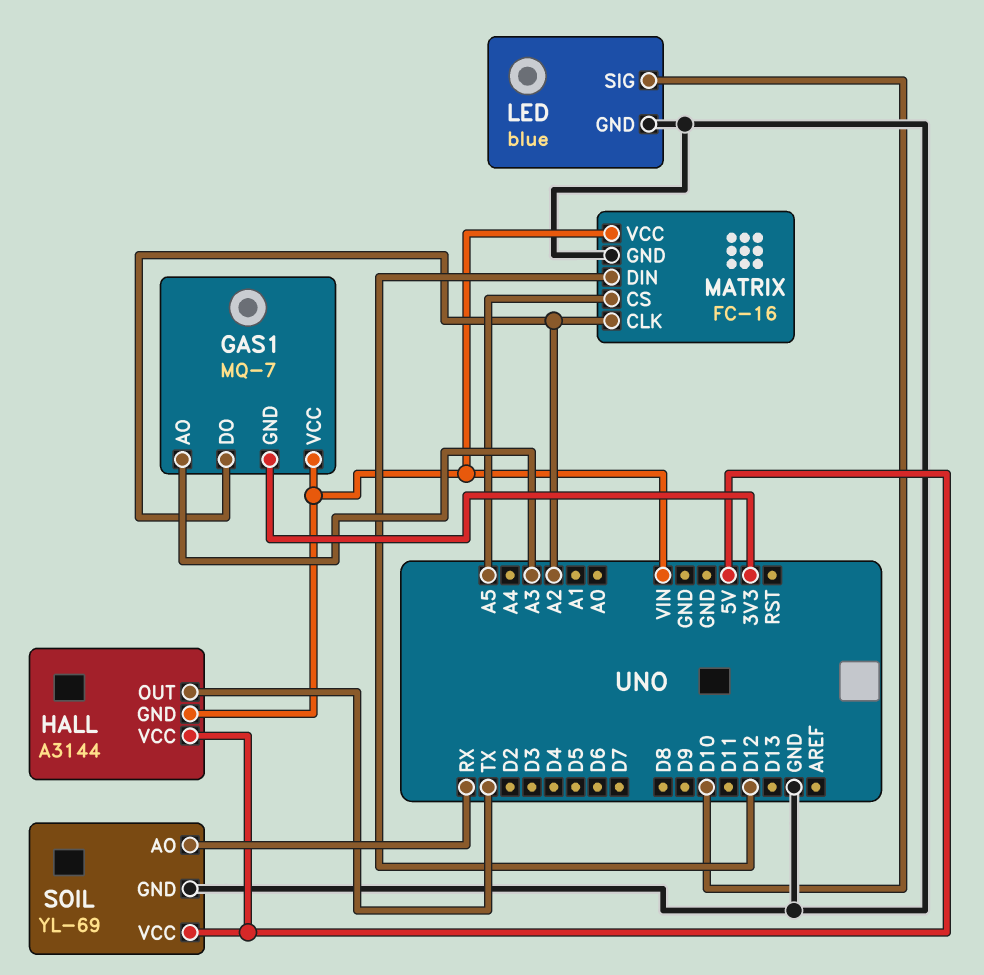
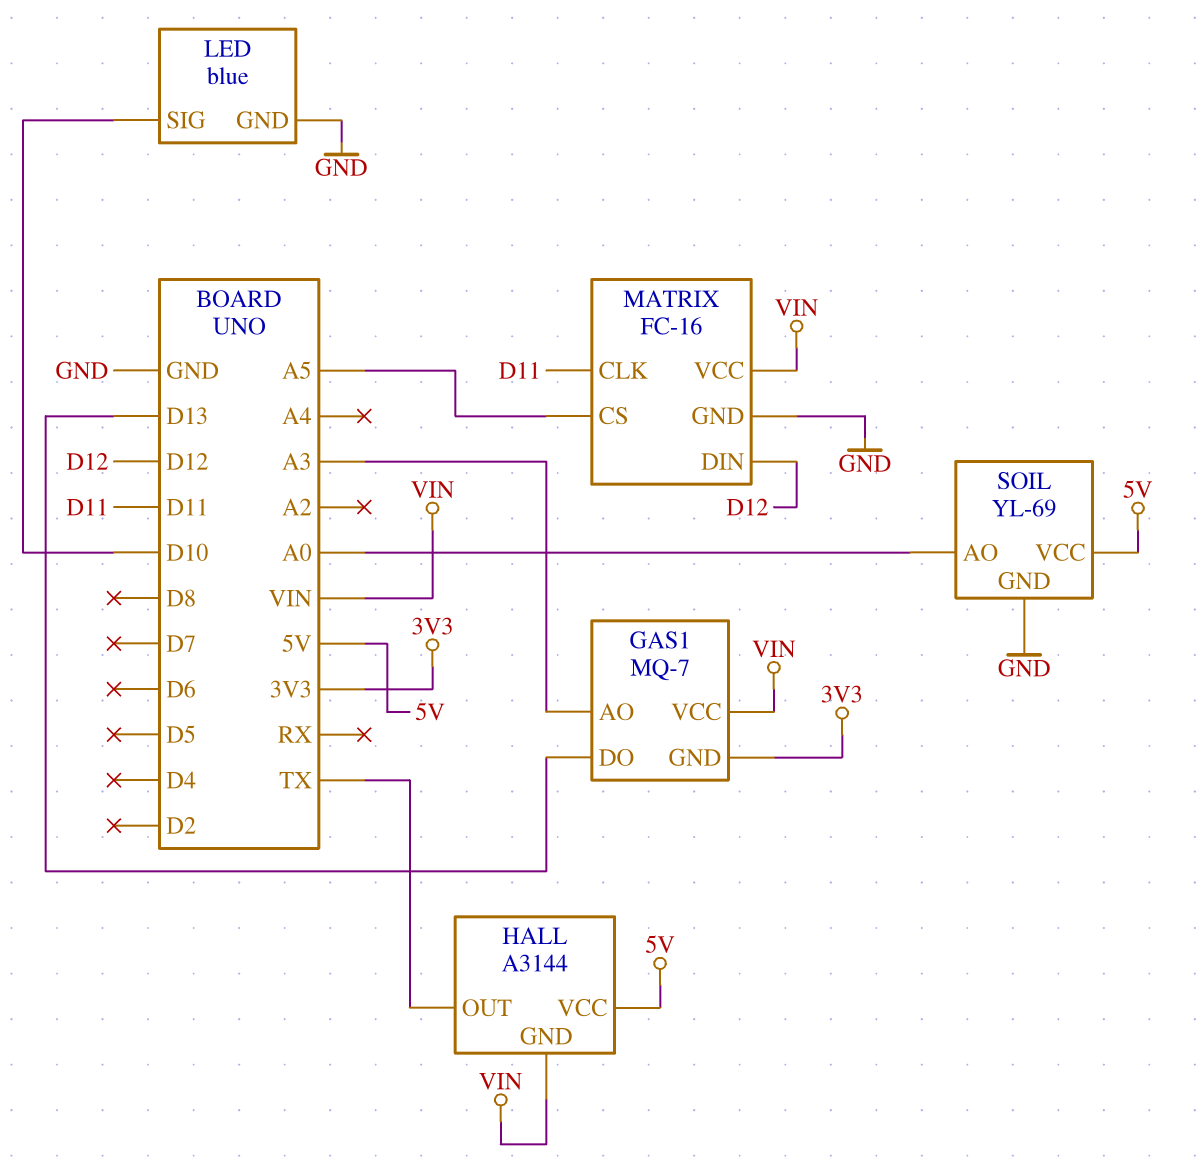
GAS1 pin DO: A2 -> D13
MATRIX pin CLK: A2 -> D11
SOIL pin AO: RX -> A0

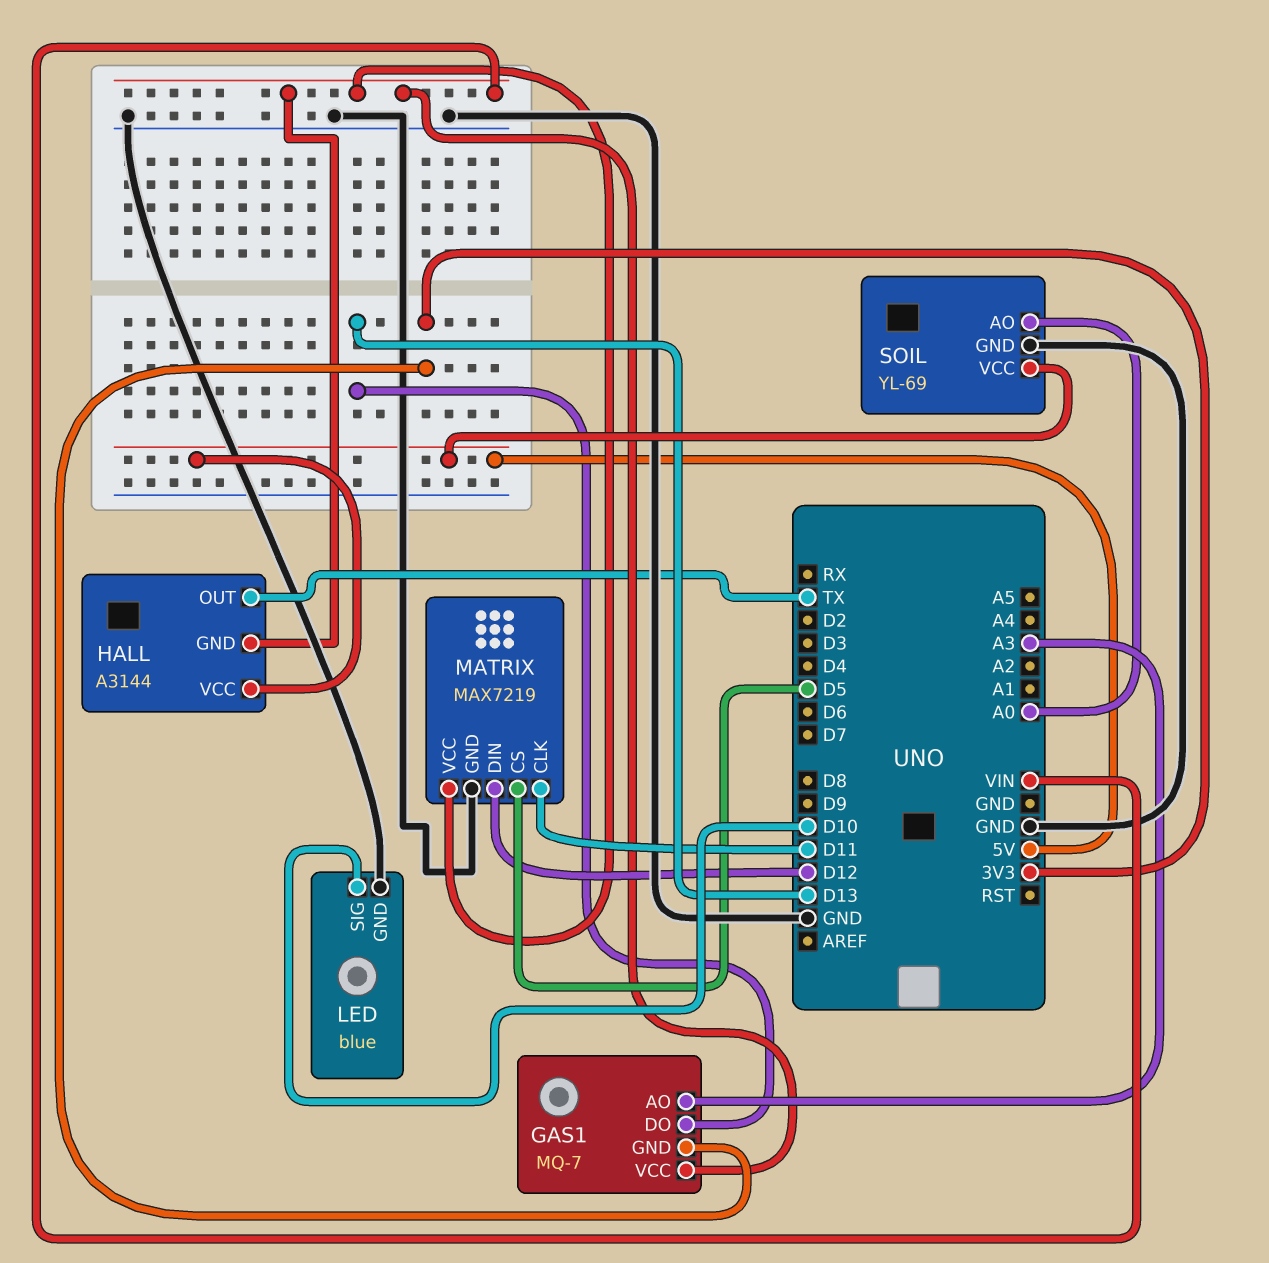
MATRIX: FC-16 -> MAX7219
MATRIX pin CS: A5 -> D5

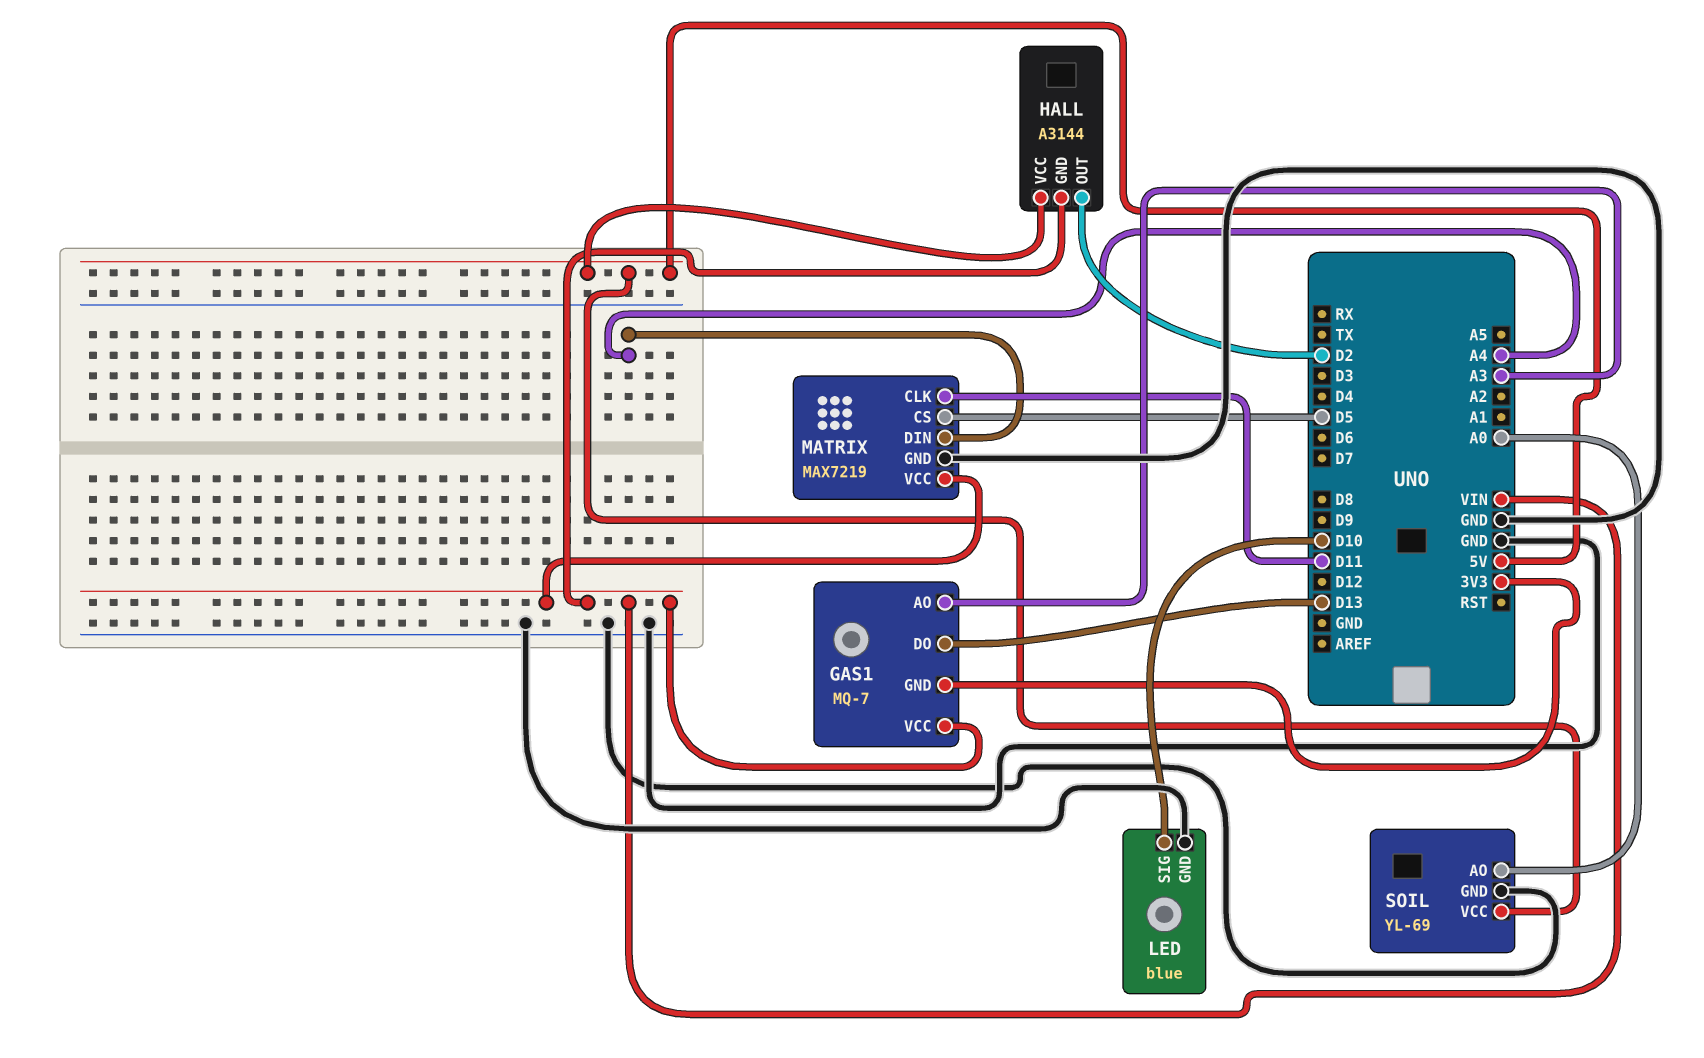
HALL pin OUT: TX -> D2
MATRIX pin DIN: D12 -> A4

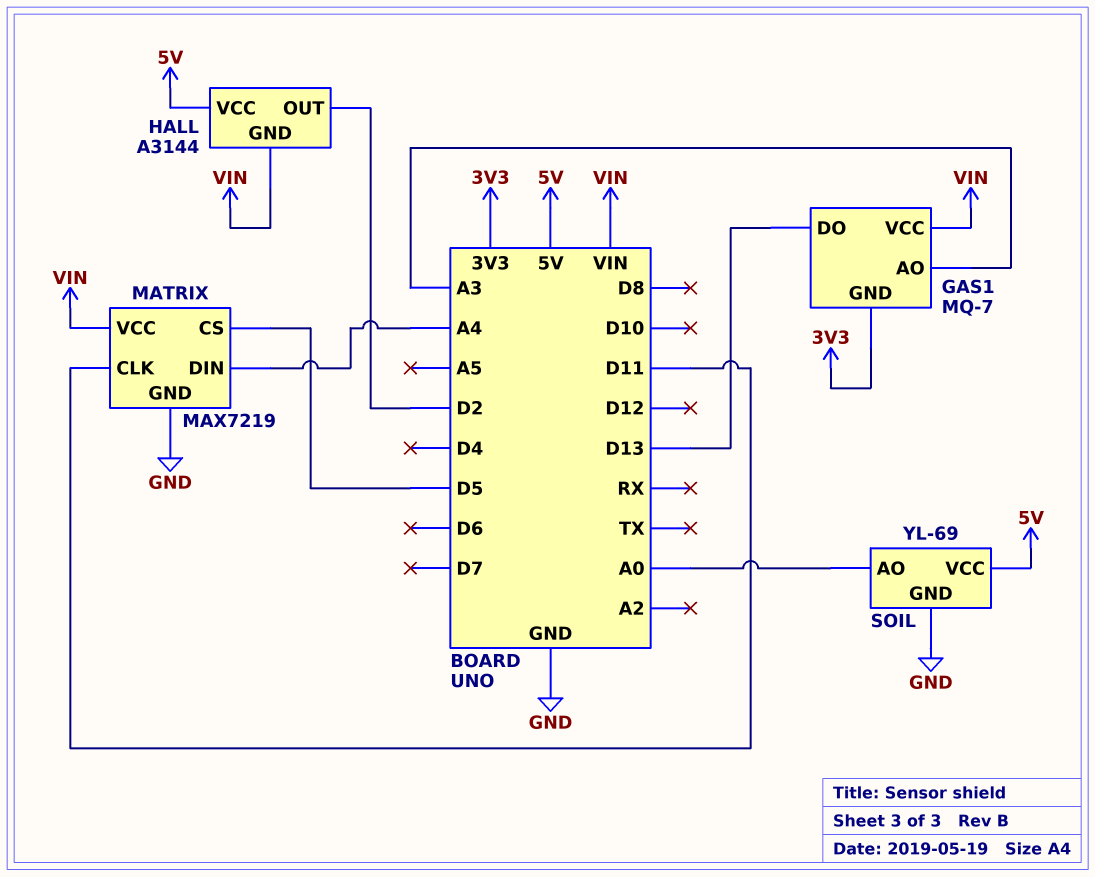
LED: blue -> none
LED pin GND: GND -> none
LED pin SIG: D10 -> none

